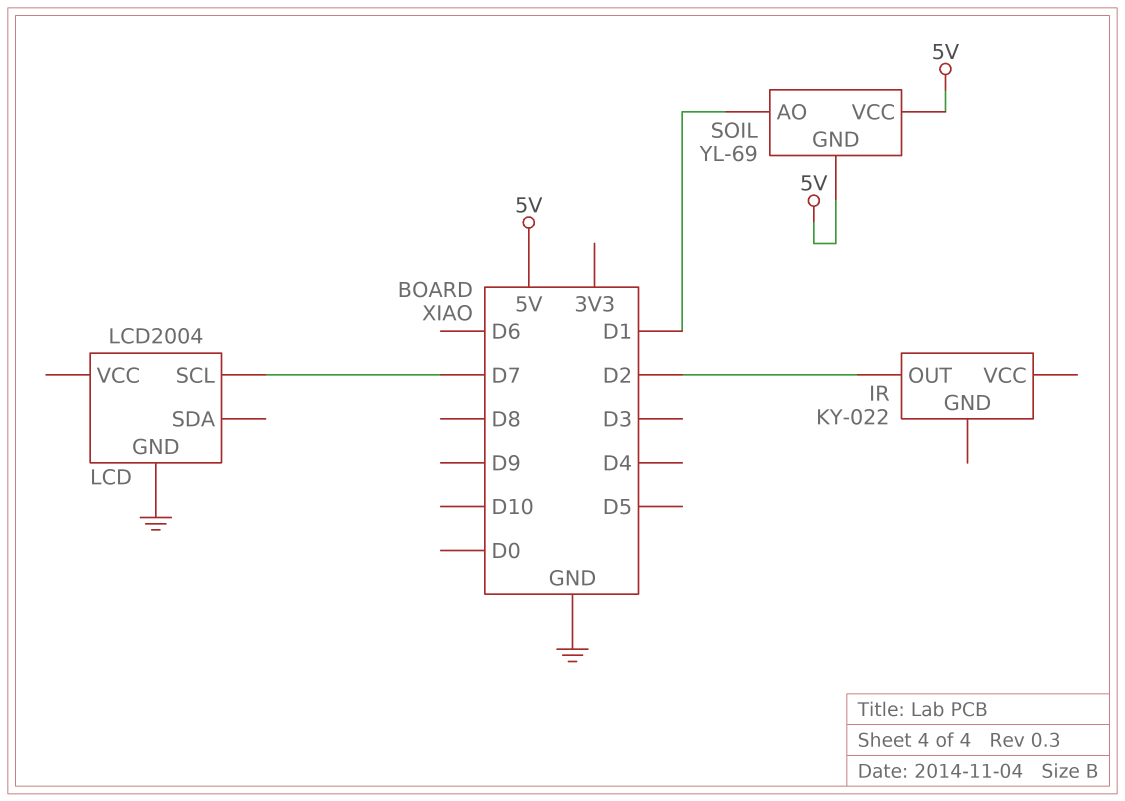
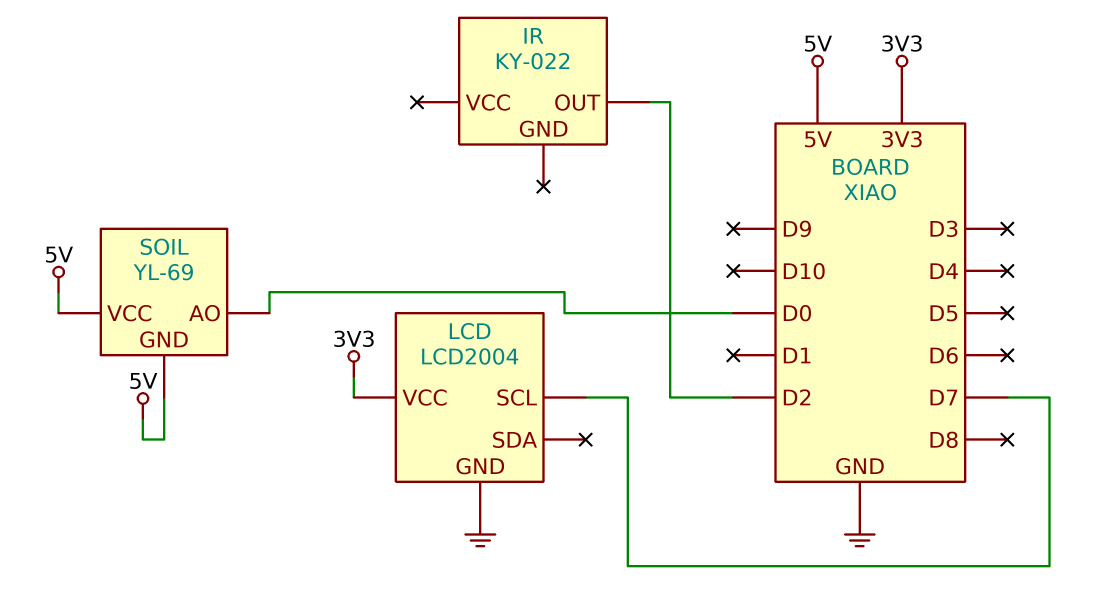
LCD pin VCC: none -> 3V3
SOIL pin AO: D1 -> D0

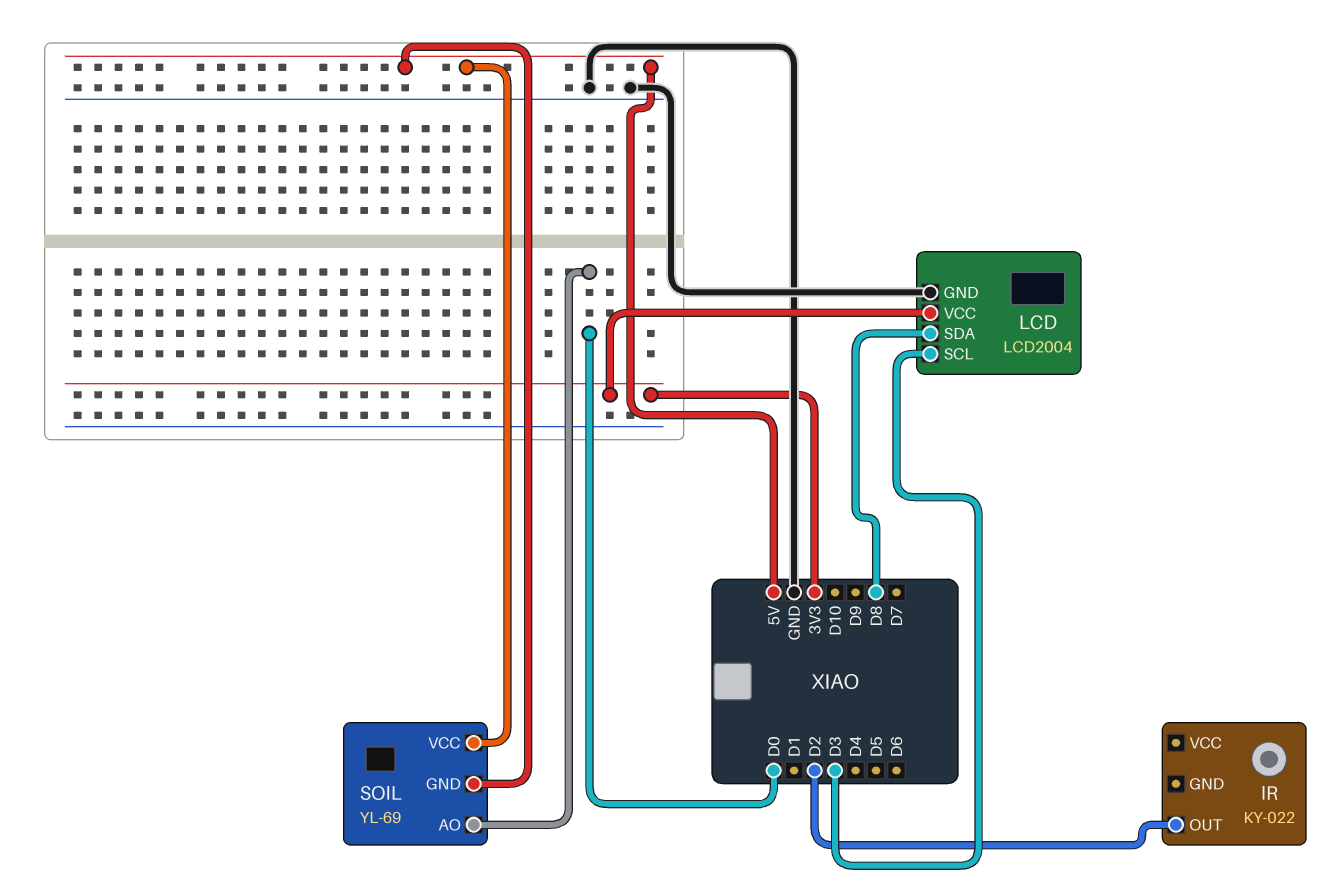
LCD pin SCL: D7 -> D3
LCD pin SDA: none -> D8

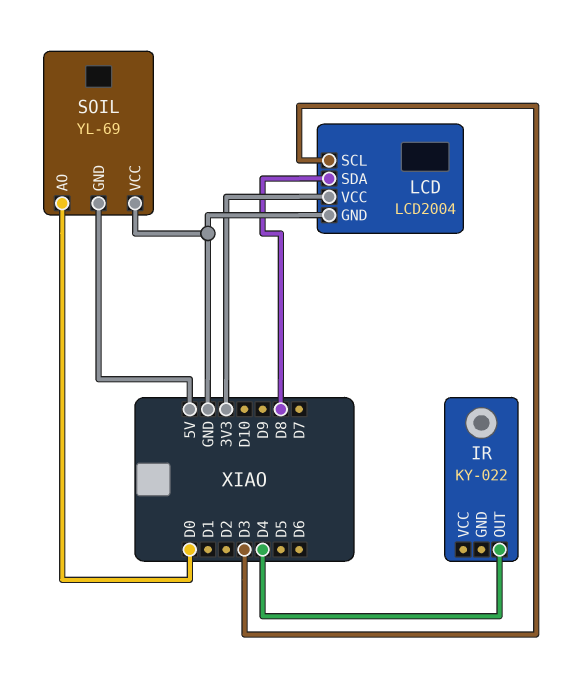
IR pin OUT: D2 -> D4
SOIL pin VCC: 5V -> GND

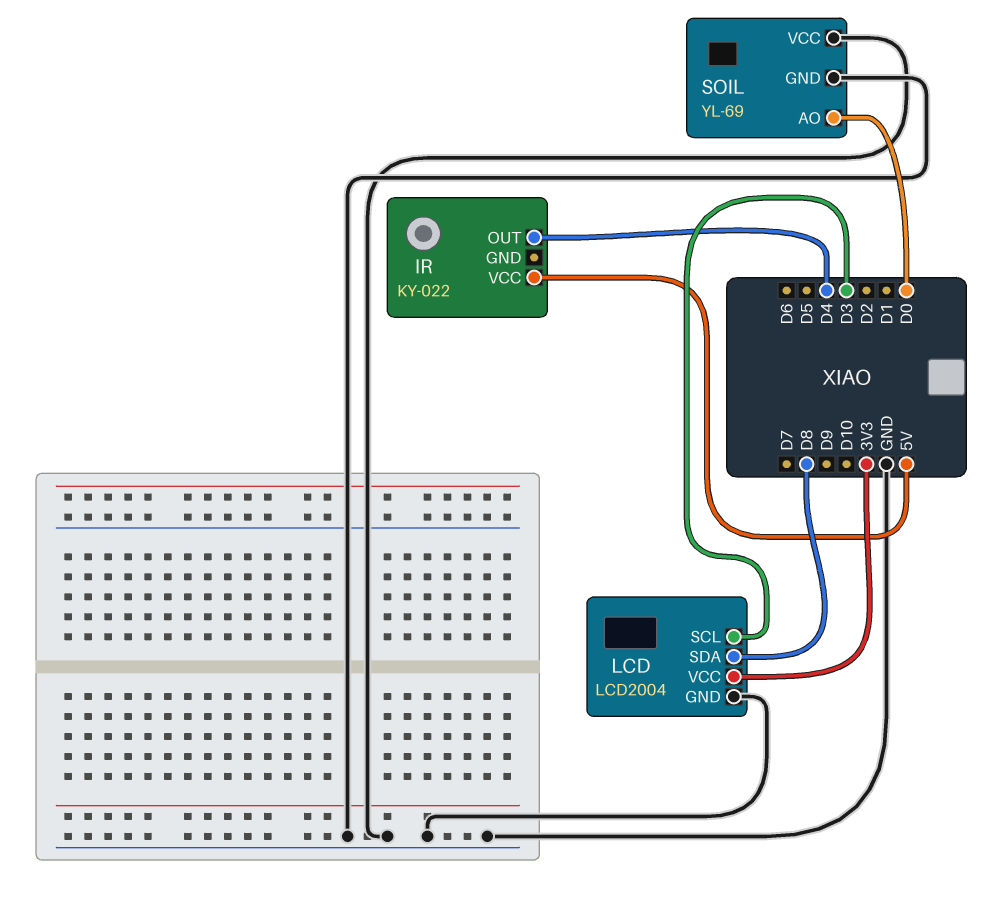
IR pin VCC: none -> 5V
SOIL pin GND: 5V -> GND

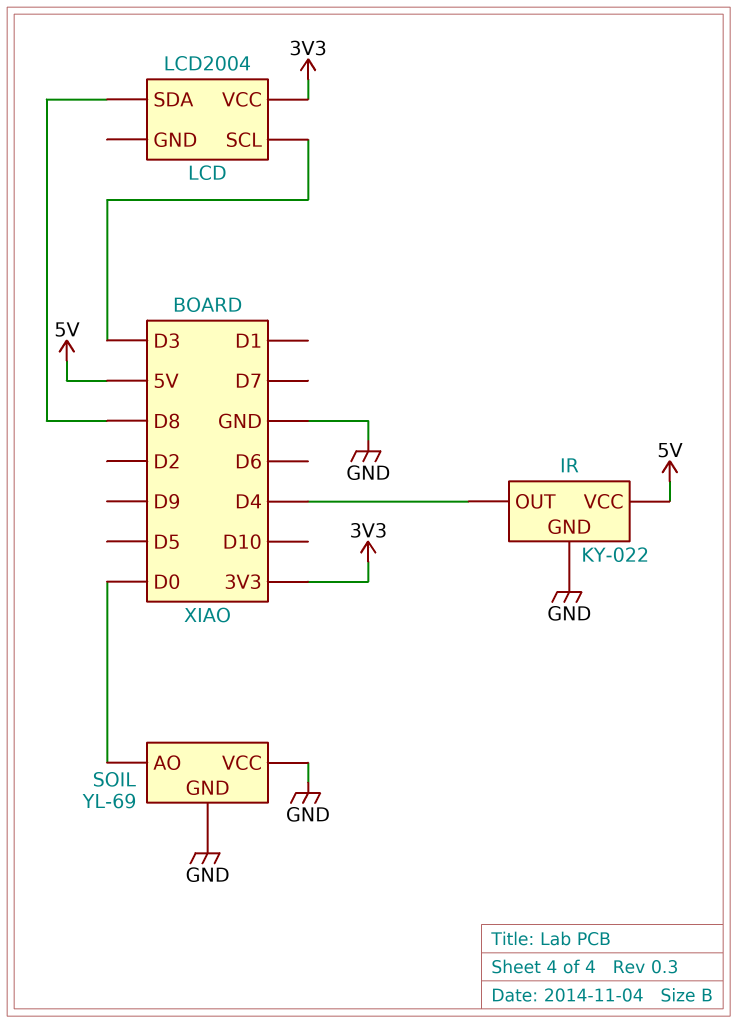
IR pin GND: none -> GND
LCD pin GND: GND -> none

